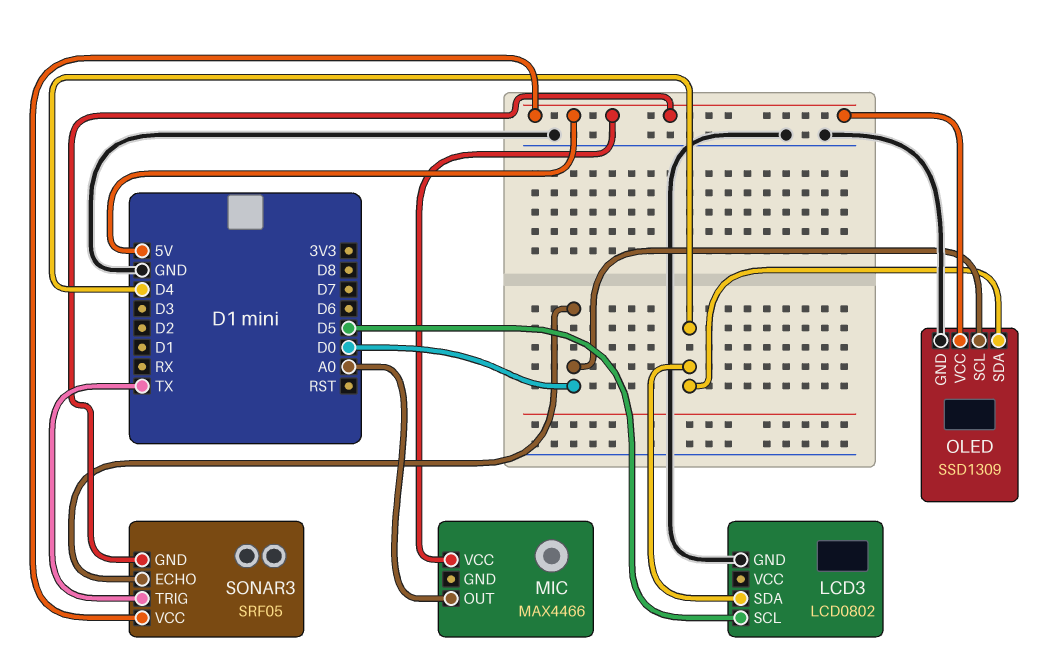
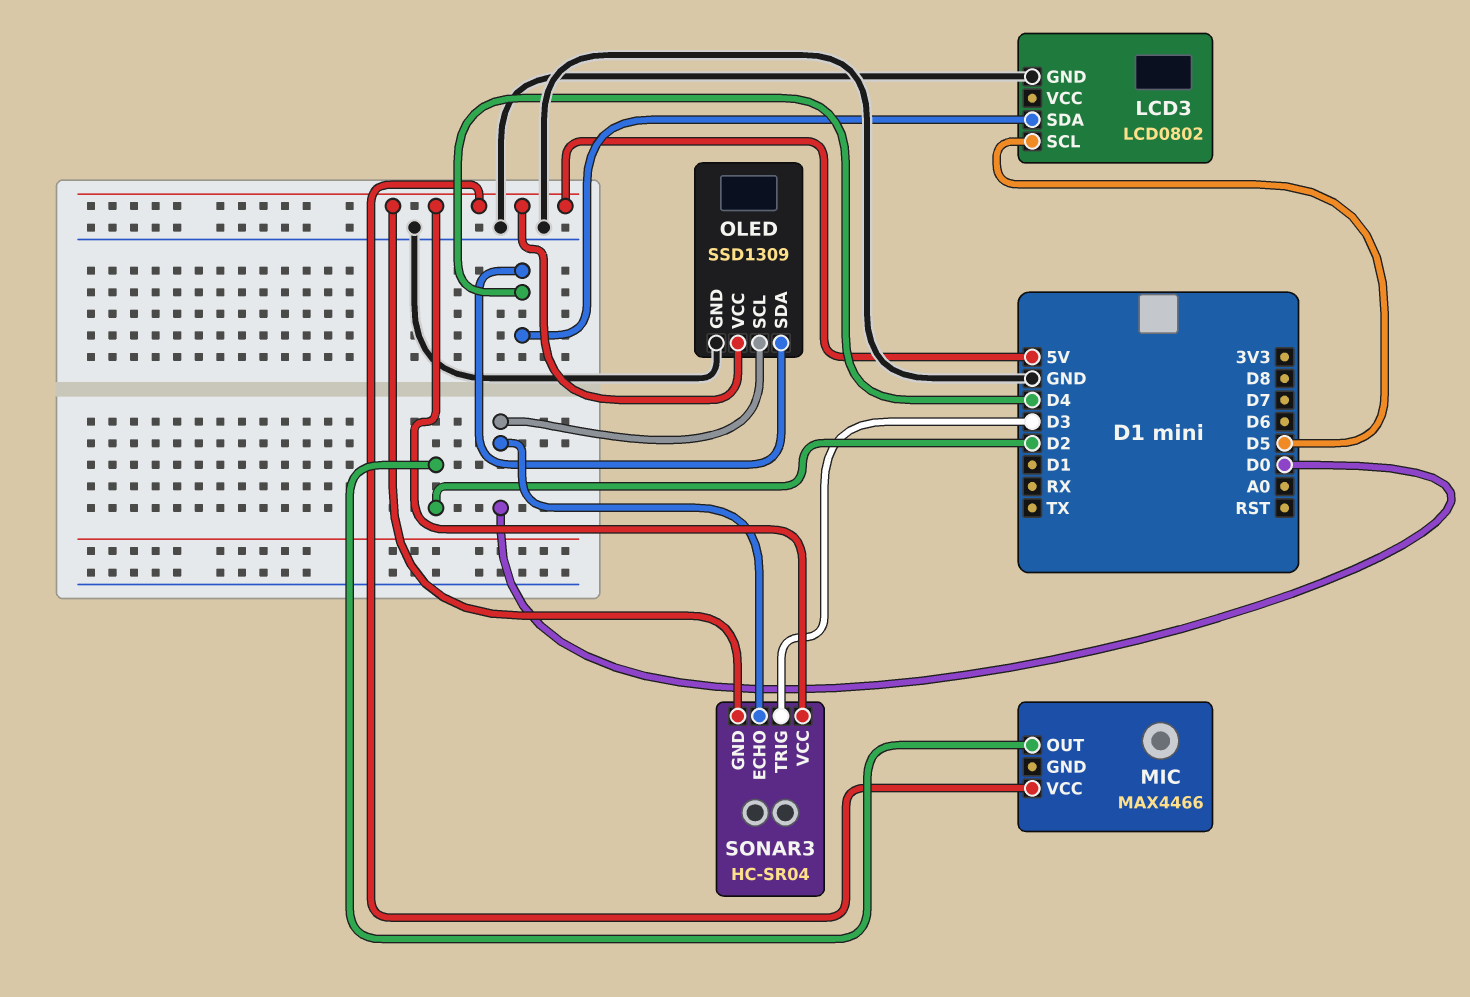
MIC pin OUT: A0 -> D2
SONAR3: SRF05 -> HC-SR04
SONAR3 pin TRIG: TX -> D3

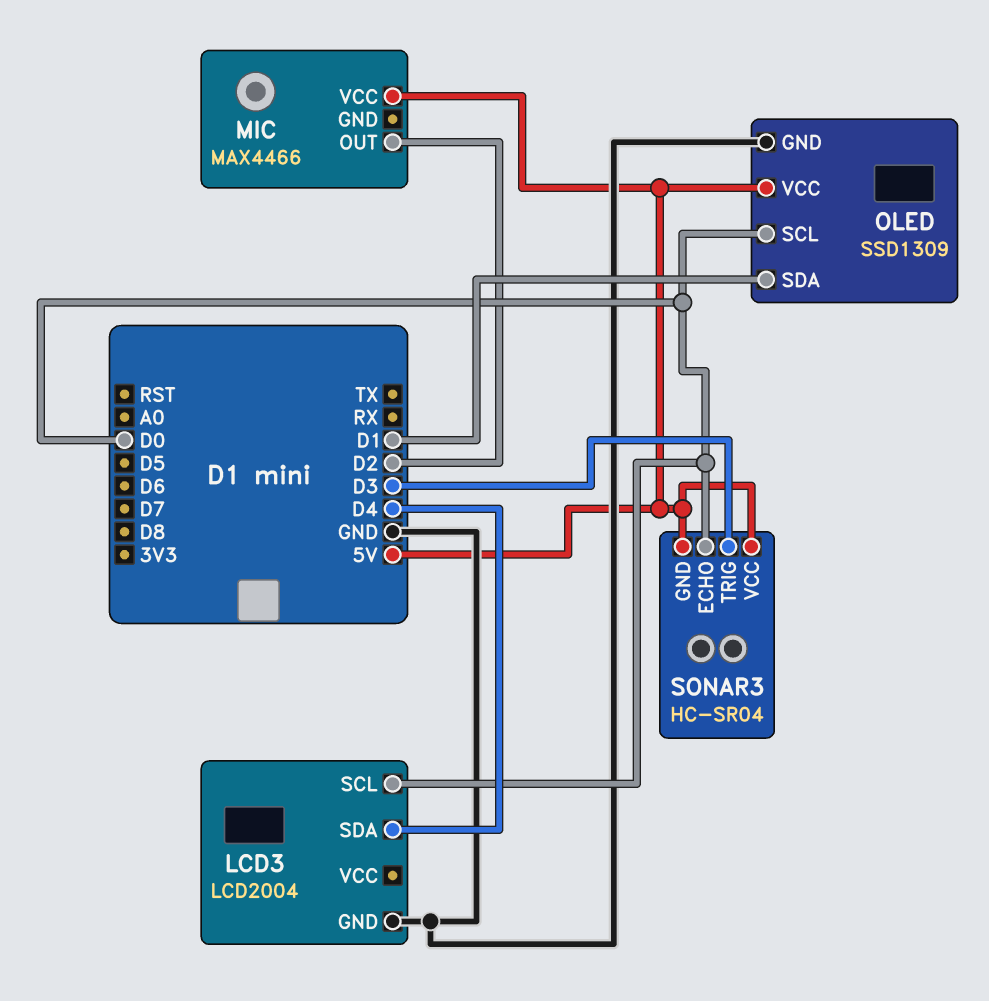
LCD3: LCD0802 -> LCD2004
LCD3 pin SCL: D5 -> D0
OLED pin SDA: D4 -> D1

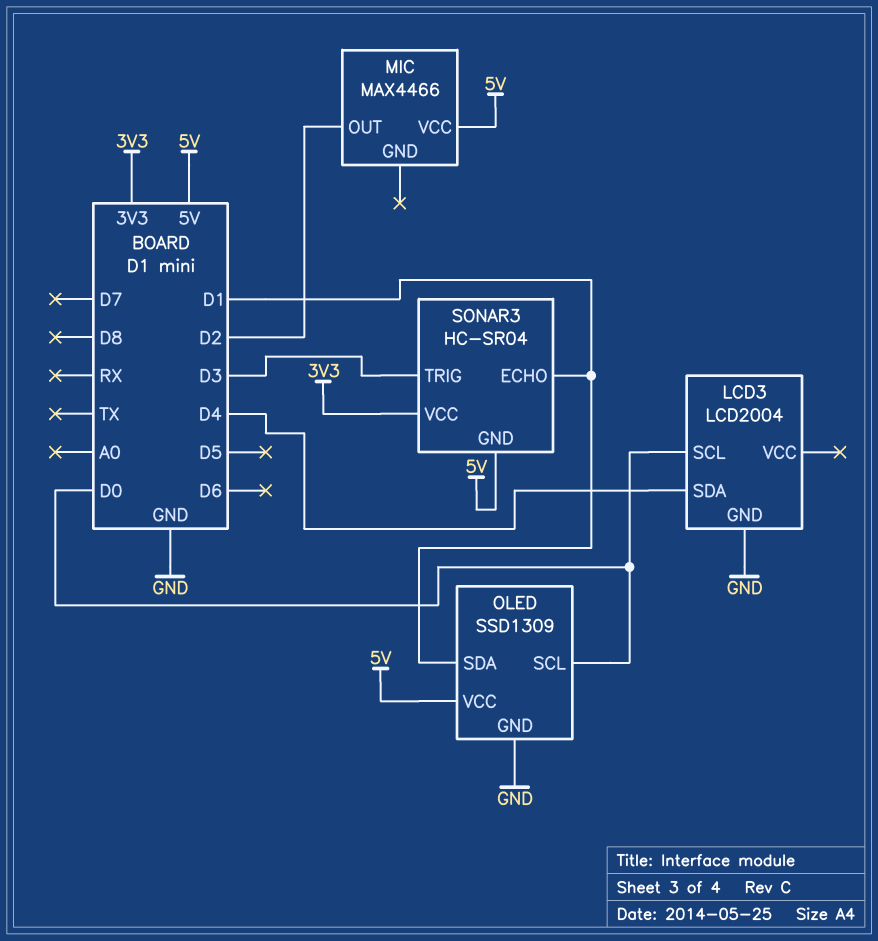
SONAR3 pin ECHO: D0 -> D1
SONAR3 pin VCC: 5V -> 3V3

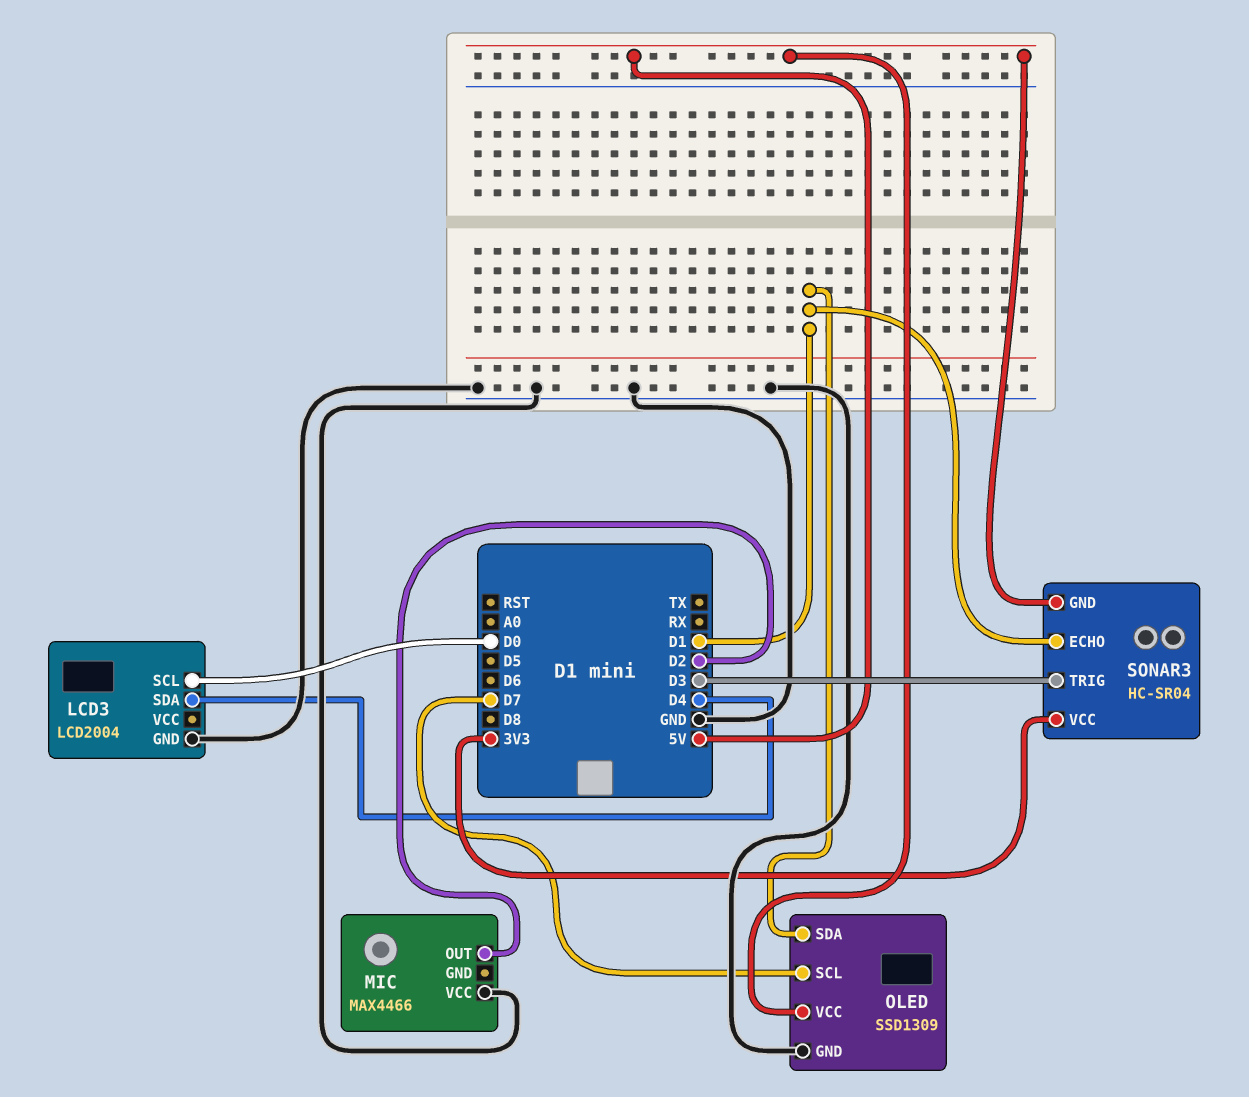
MIC pin VCC: 5V -> GND
OLED pin SCL: D0 -> D7

